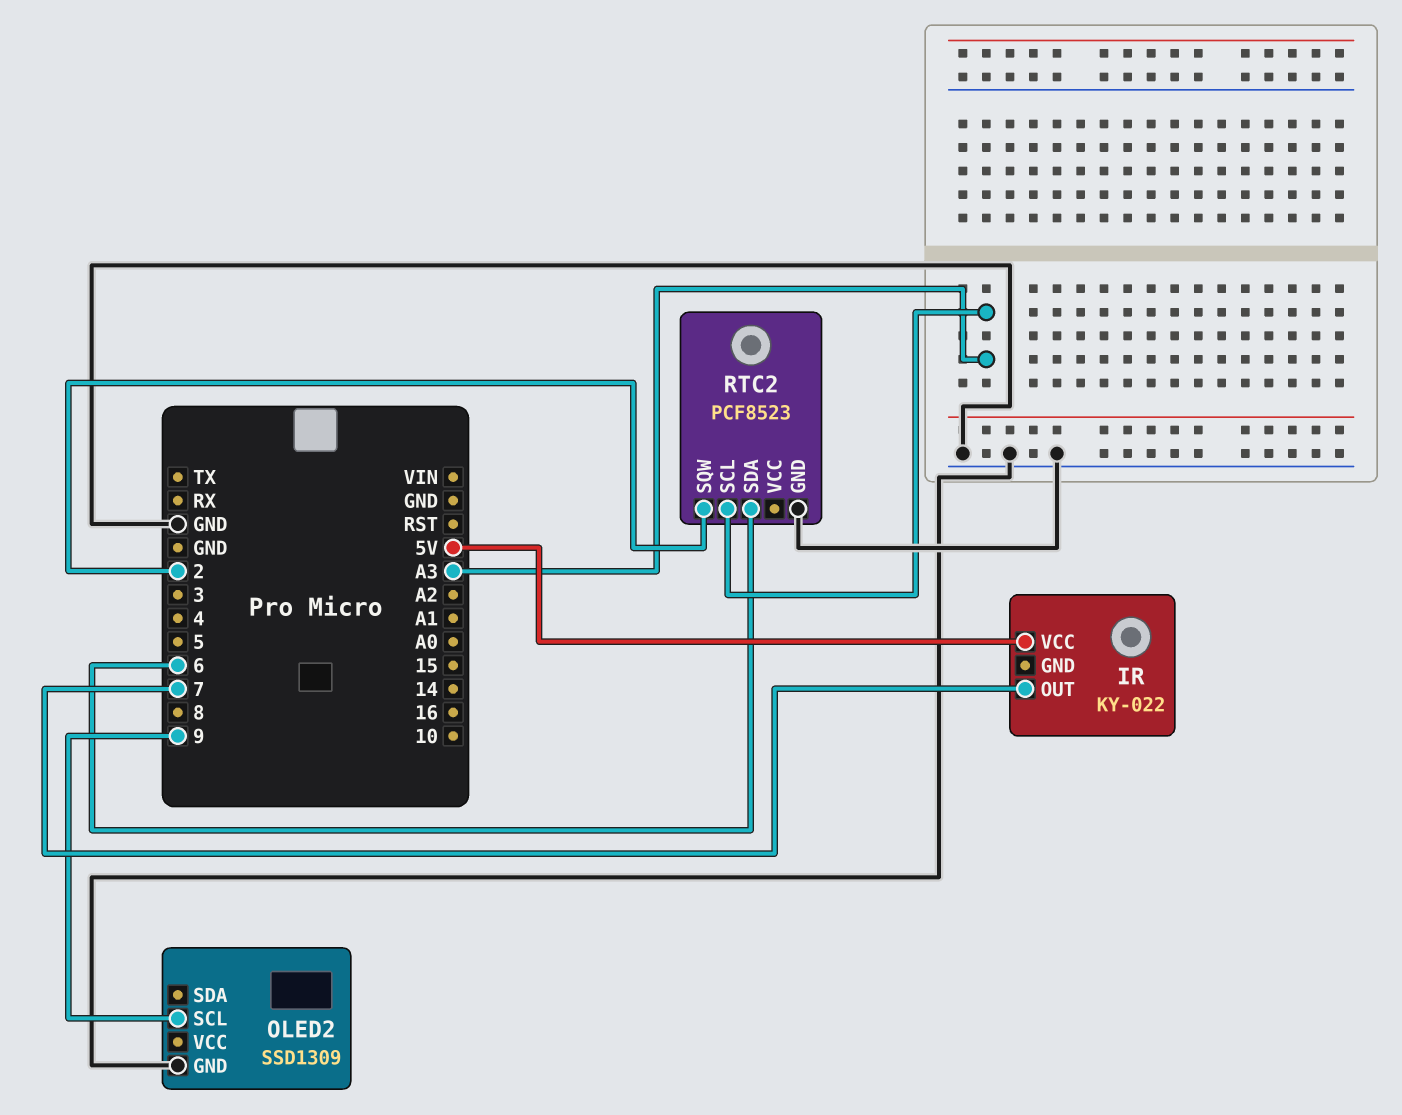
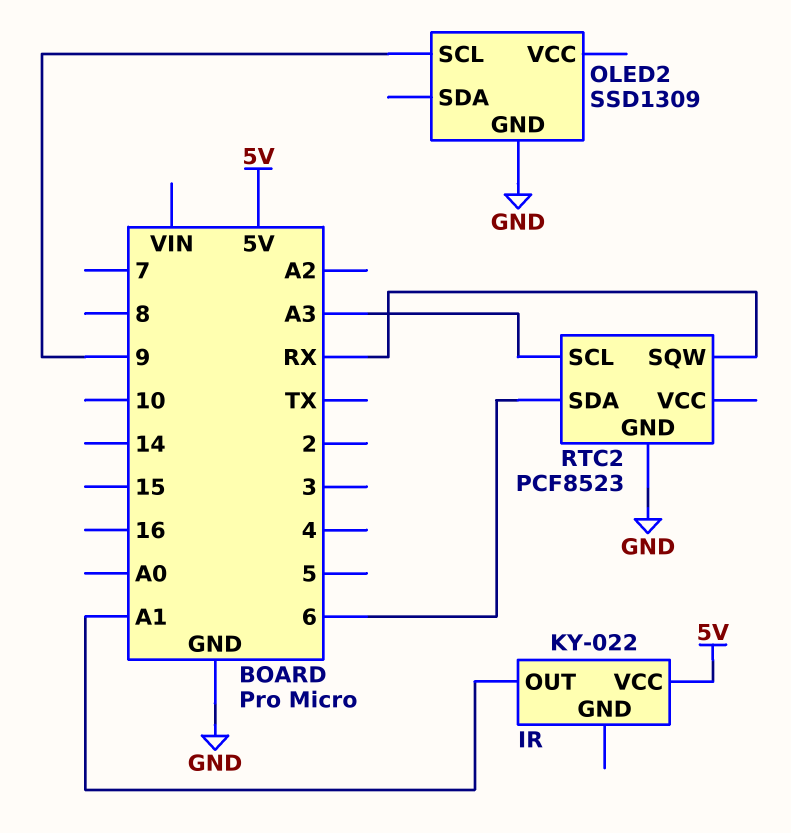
IR pin OUT: 7 -> A1
RTC2 pin SQW: 2 -> RX

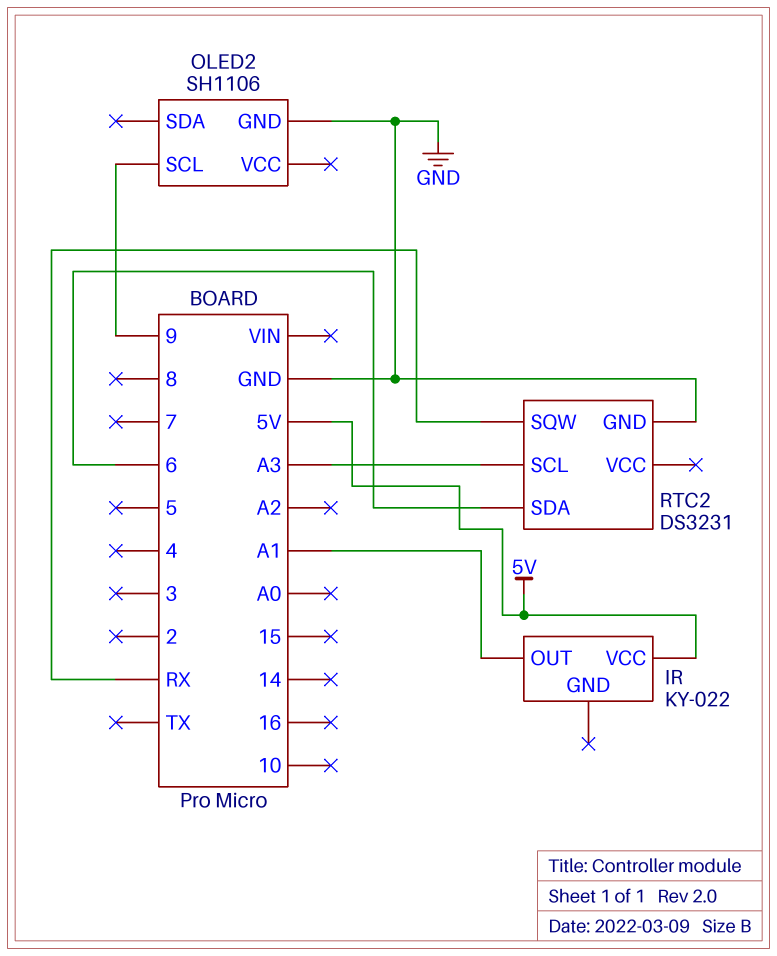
OLED2: SSD1309 -> SH1106
RTC2: PCF8523 -> DS3231

